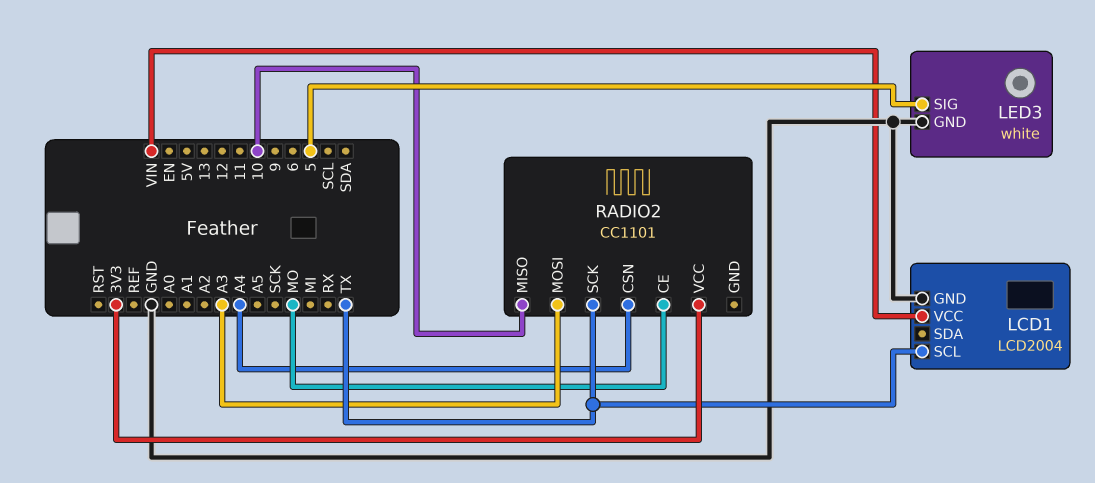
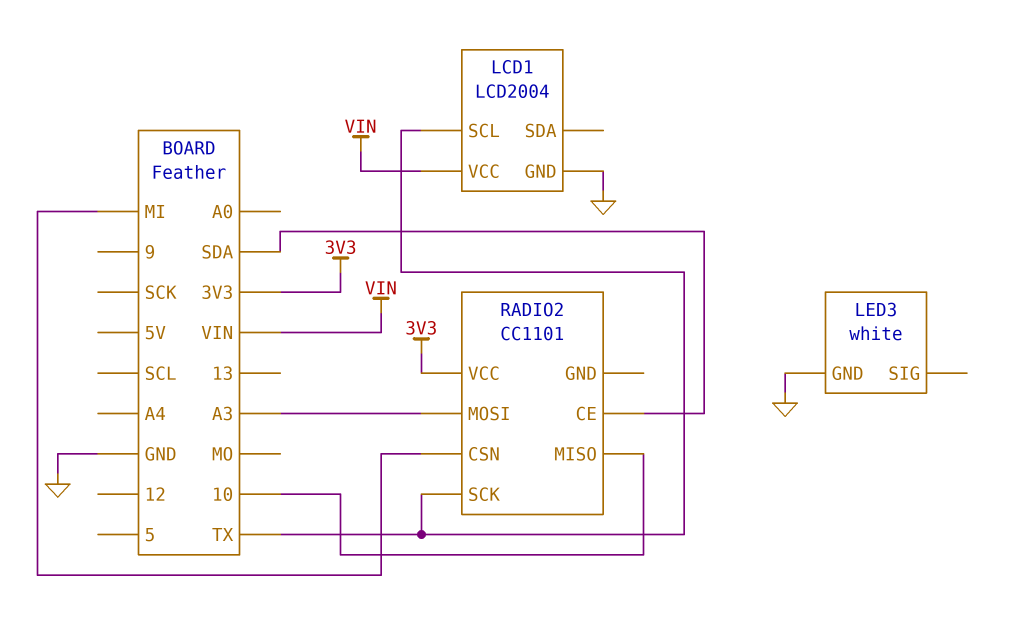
LED3 pin SIG: 5 -> none
RADIO2 pin CE: MO -> SDA
RADIO2 pin CSN: A4 -> MI

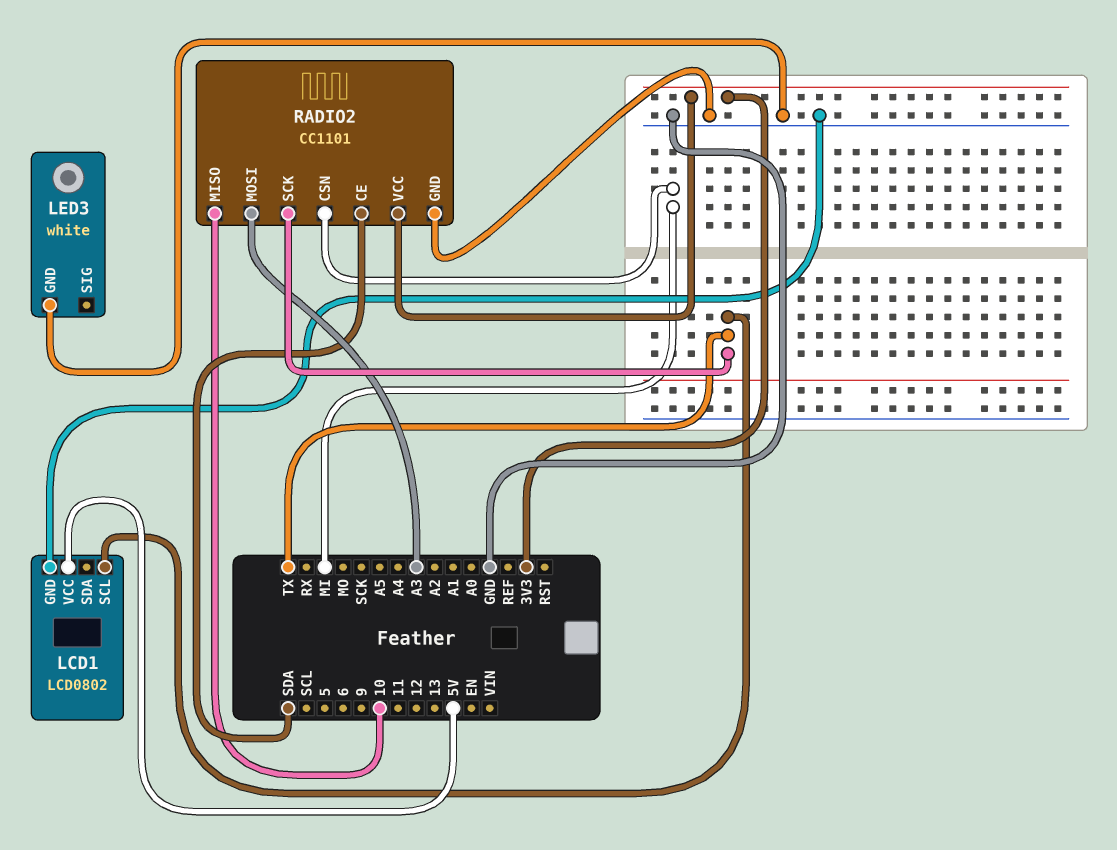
LCD1: LCD2004 -> LCD0802
LCD1 pin VCC: VIN -> 5V
RADIO2 pin GND: none -> GND

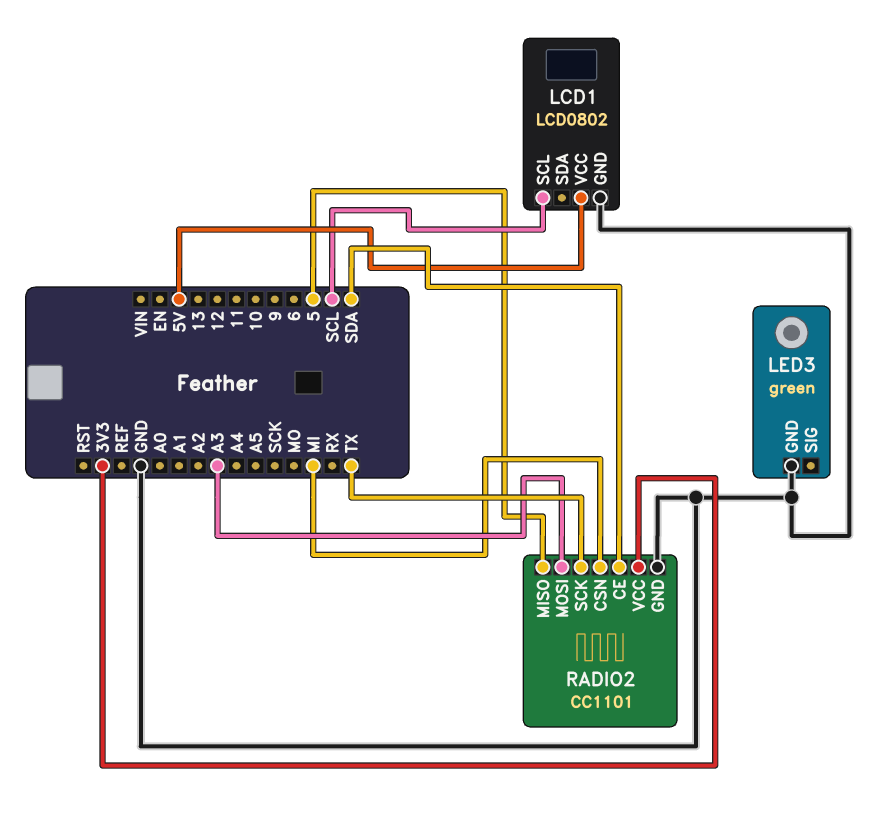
LCD1 pin SCL: TX -> SCL
LED3: white -> green
RADIO2 pin MISO: 10 -> 5

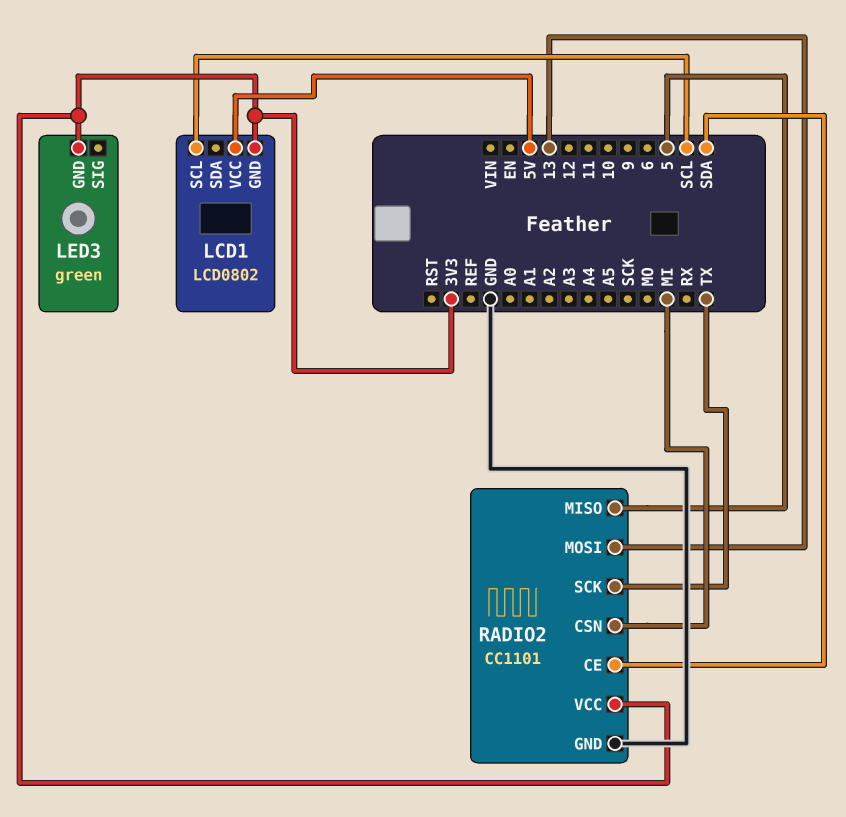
LCD1 pin GND: GND -> 3V3
LED3 pin GND: GND -> 3V3
RADIO2 pin MOSI: A3 -> 13

